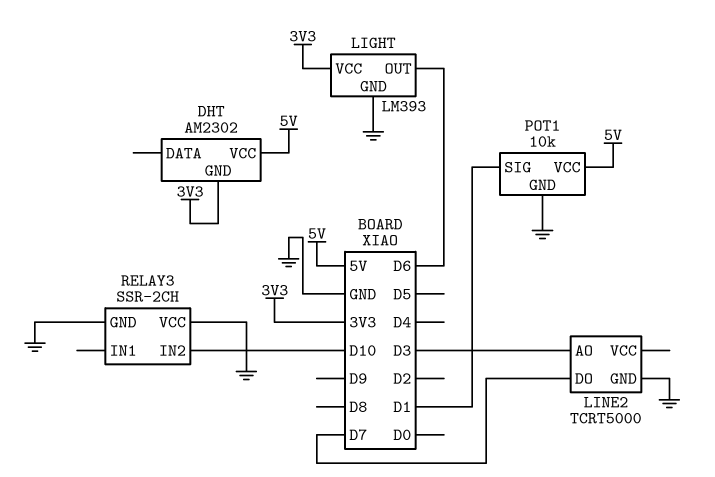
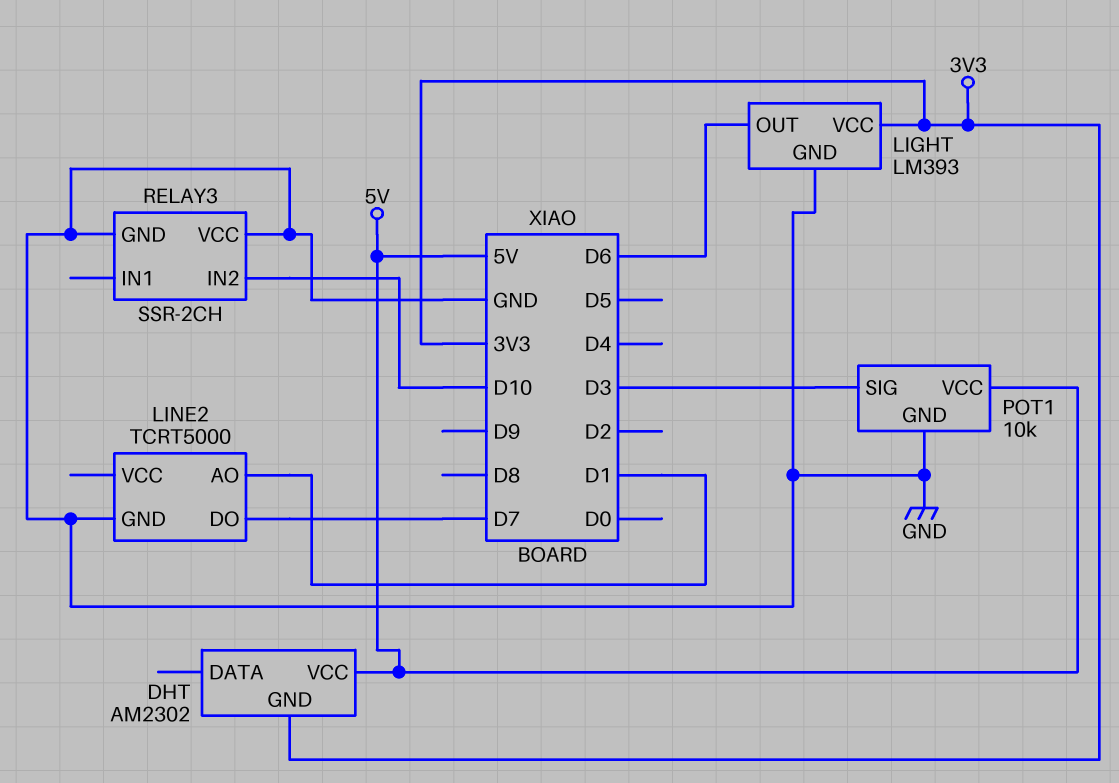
LINE2 pin AO: D3 -> D1
POT1 pin SIG: D1 -> D3

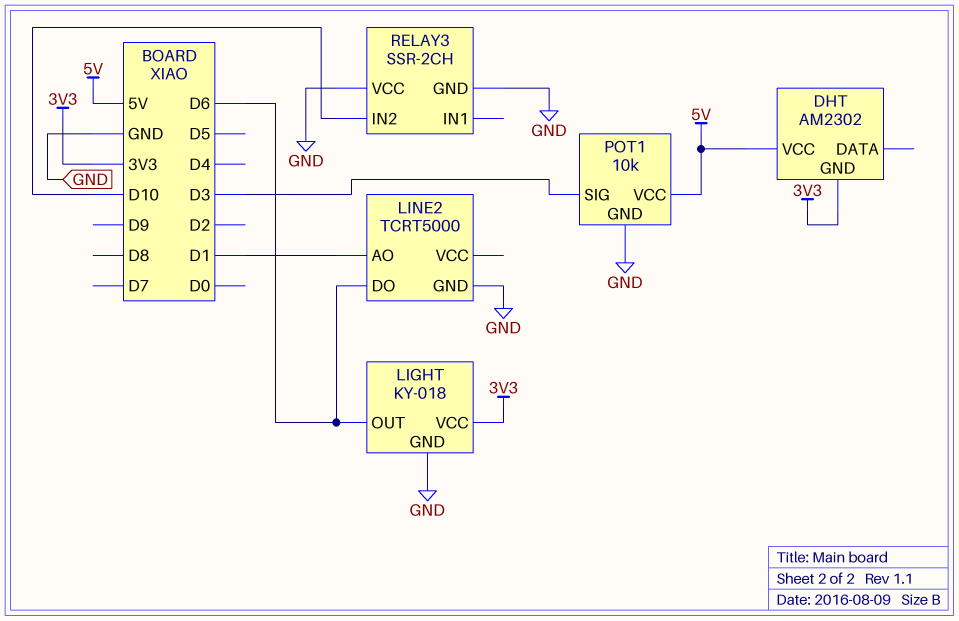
LIGHT: LM393 -> KY-018
LINE2 pin DO: D7 -> D6

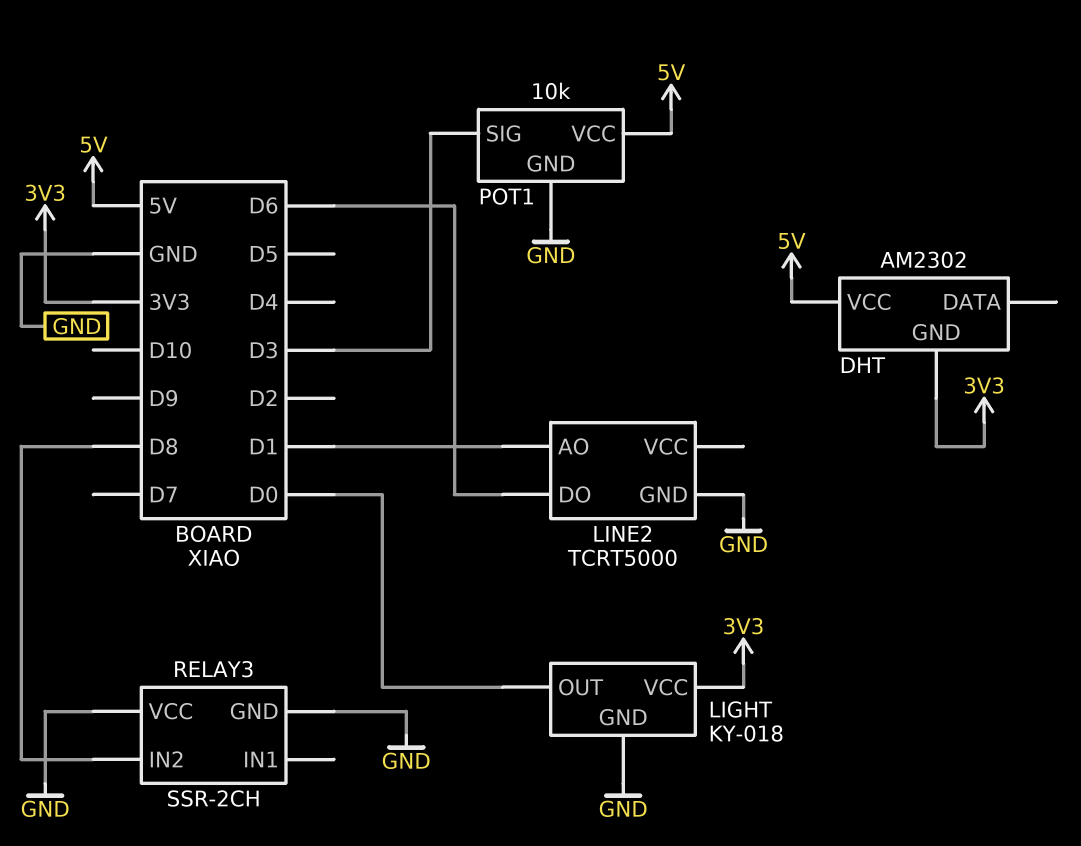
LIGHT pin OUT: D6 -> D0
RELAY3 pin IN2: D10 -> D8

